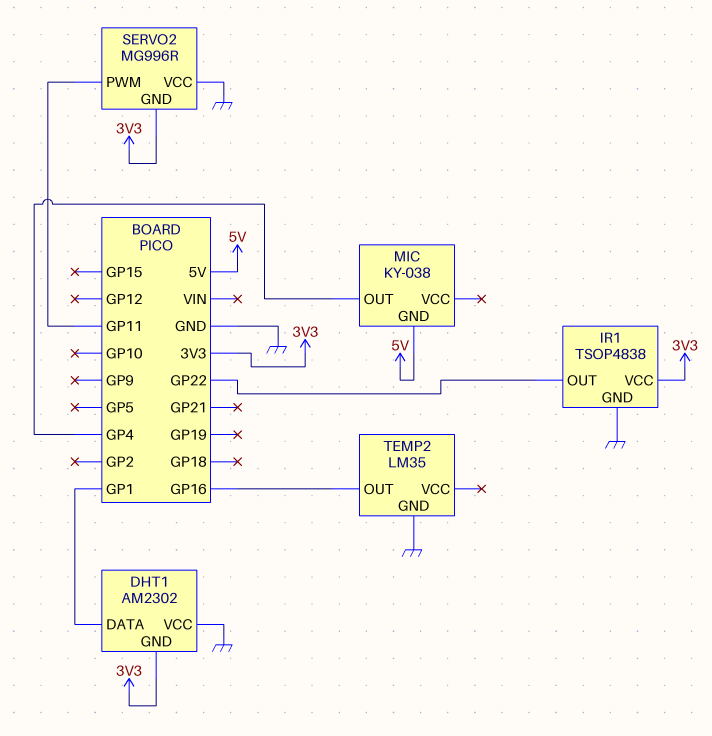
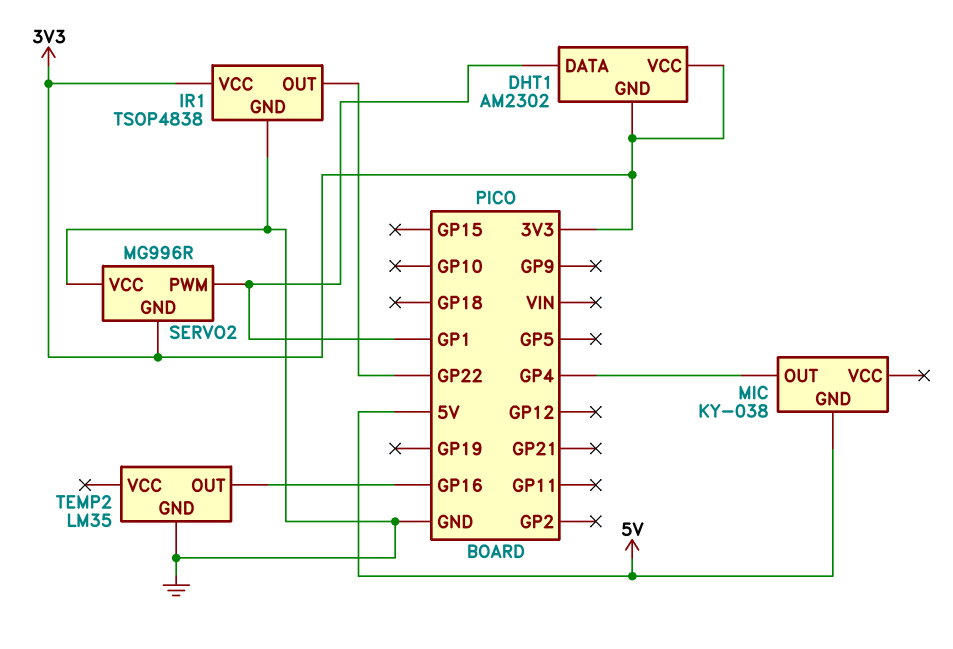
DHT1 pin VCC: GND -> 3V3
SERVO2 pin PWM: GP11 -> GP1

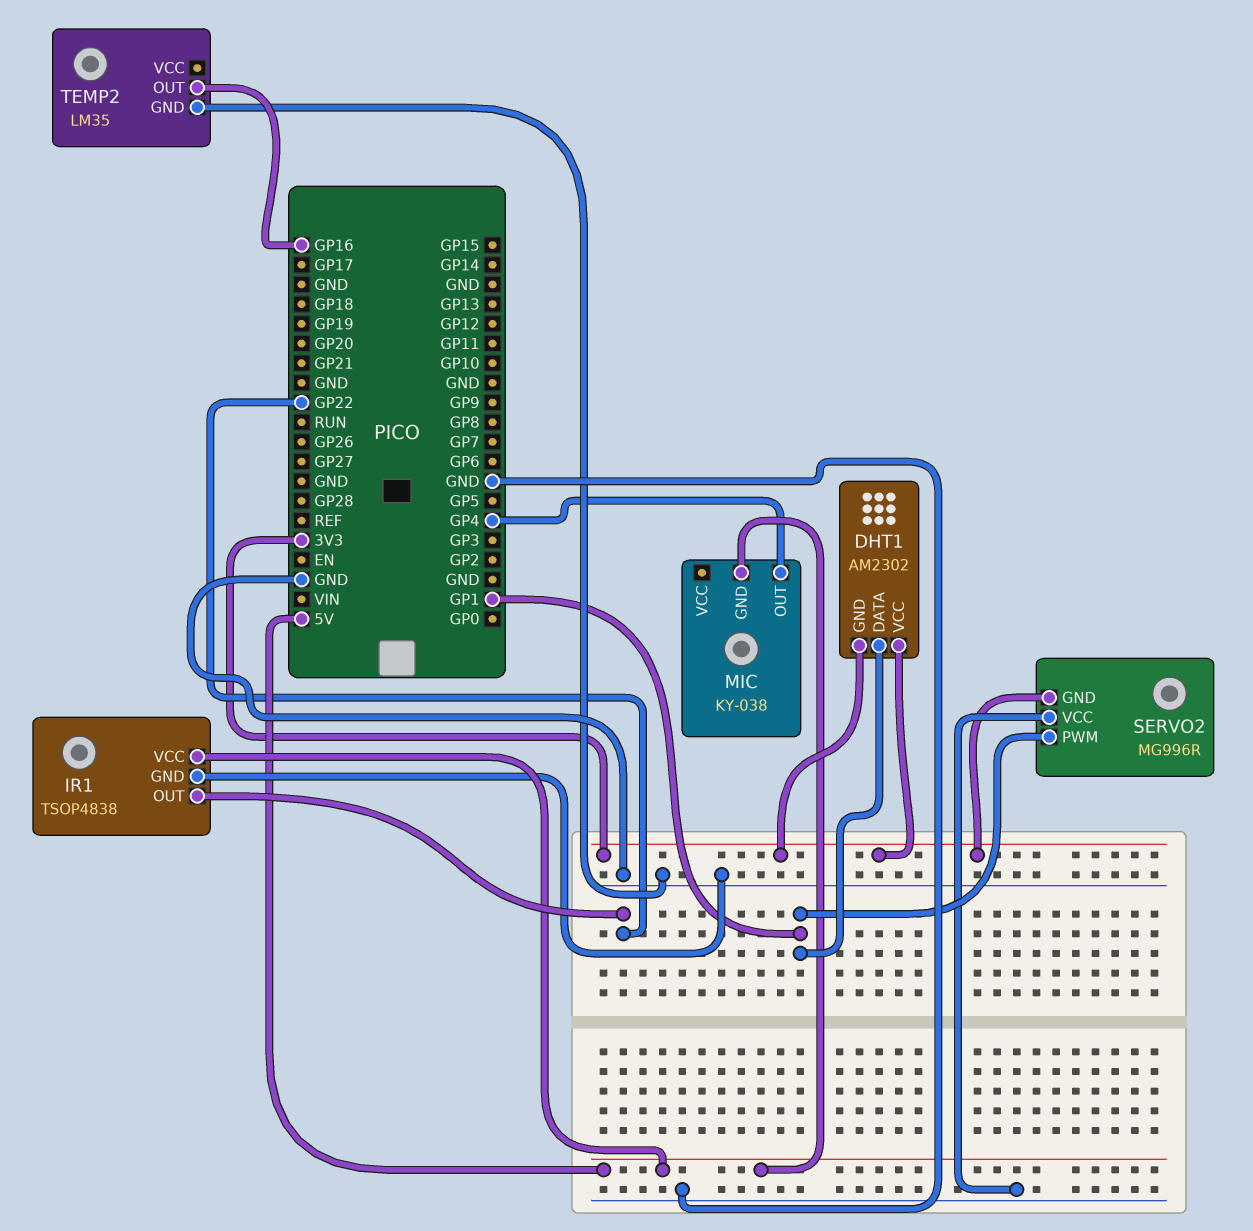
IR1 pin VCC: 3V3 -> 5V

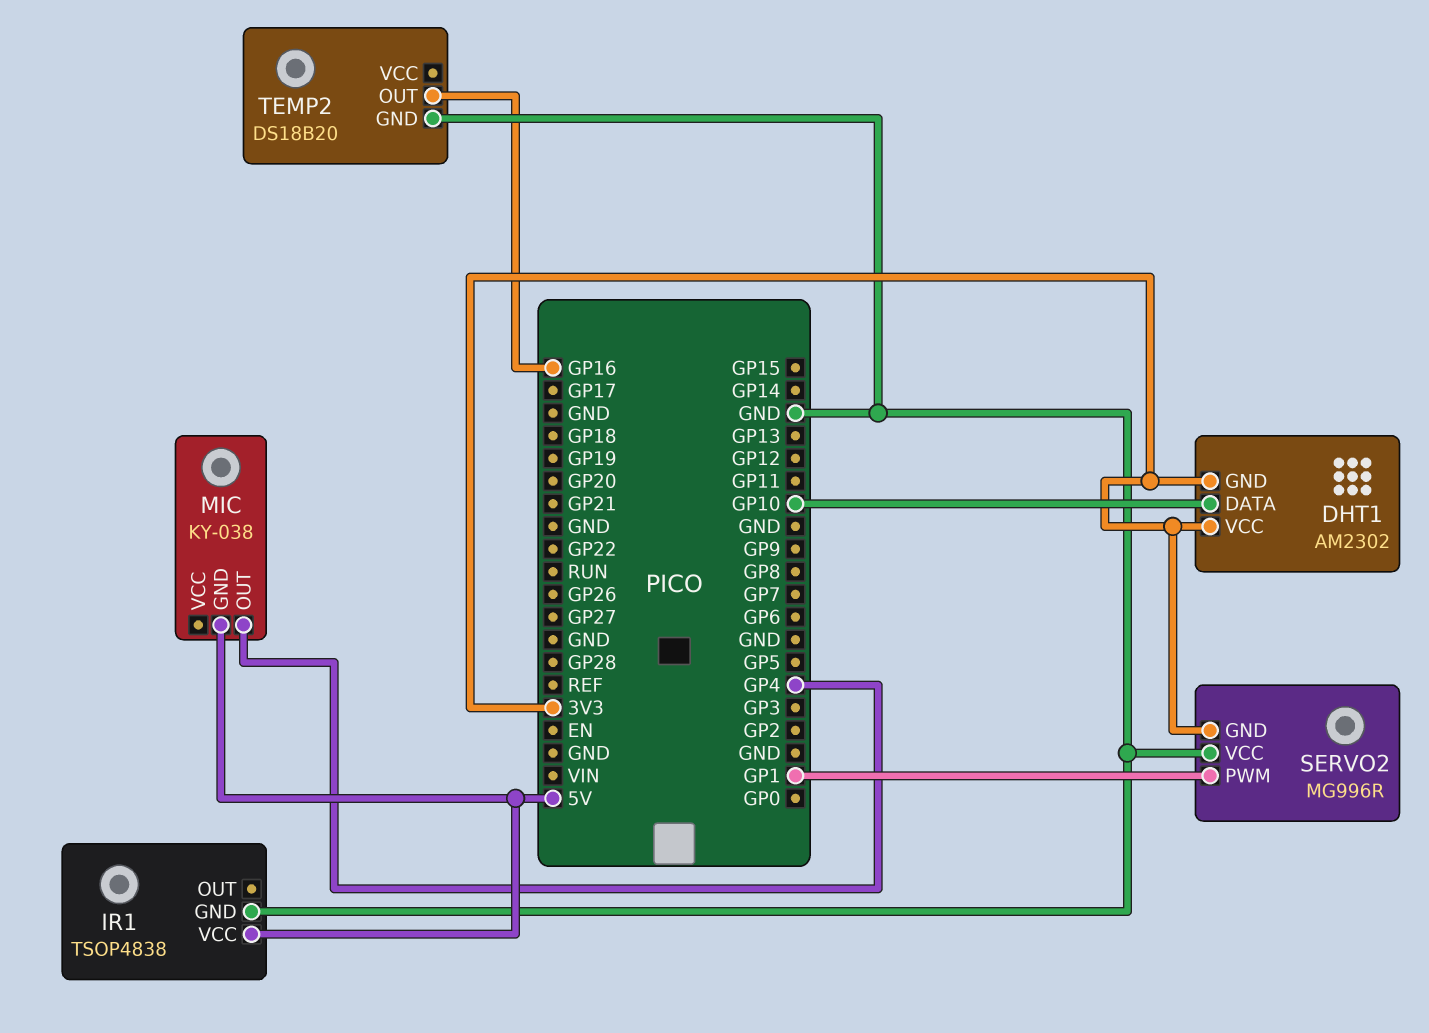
DHT1 pin DATA: GP1 -> GP10
IR1 pin OUT: GP22 -> none
TEMP2: LM35 -> DS18B20

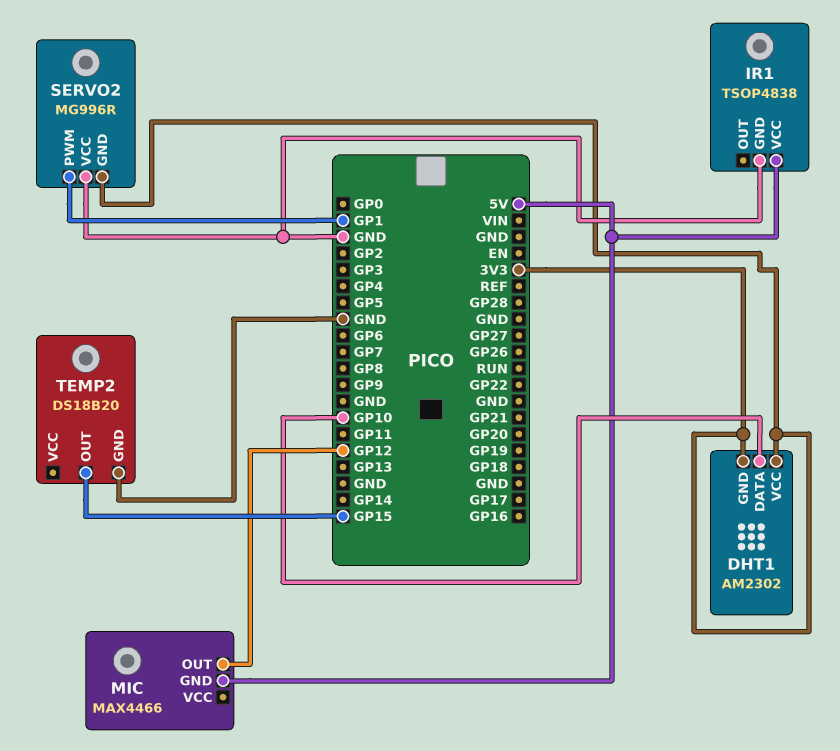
MIC: KY-038 -> MAX4466
MIC pin OUT: GP4 -> GP12
TEMP2 pin OUT: GP16 -> GP15

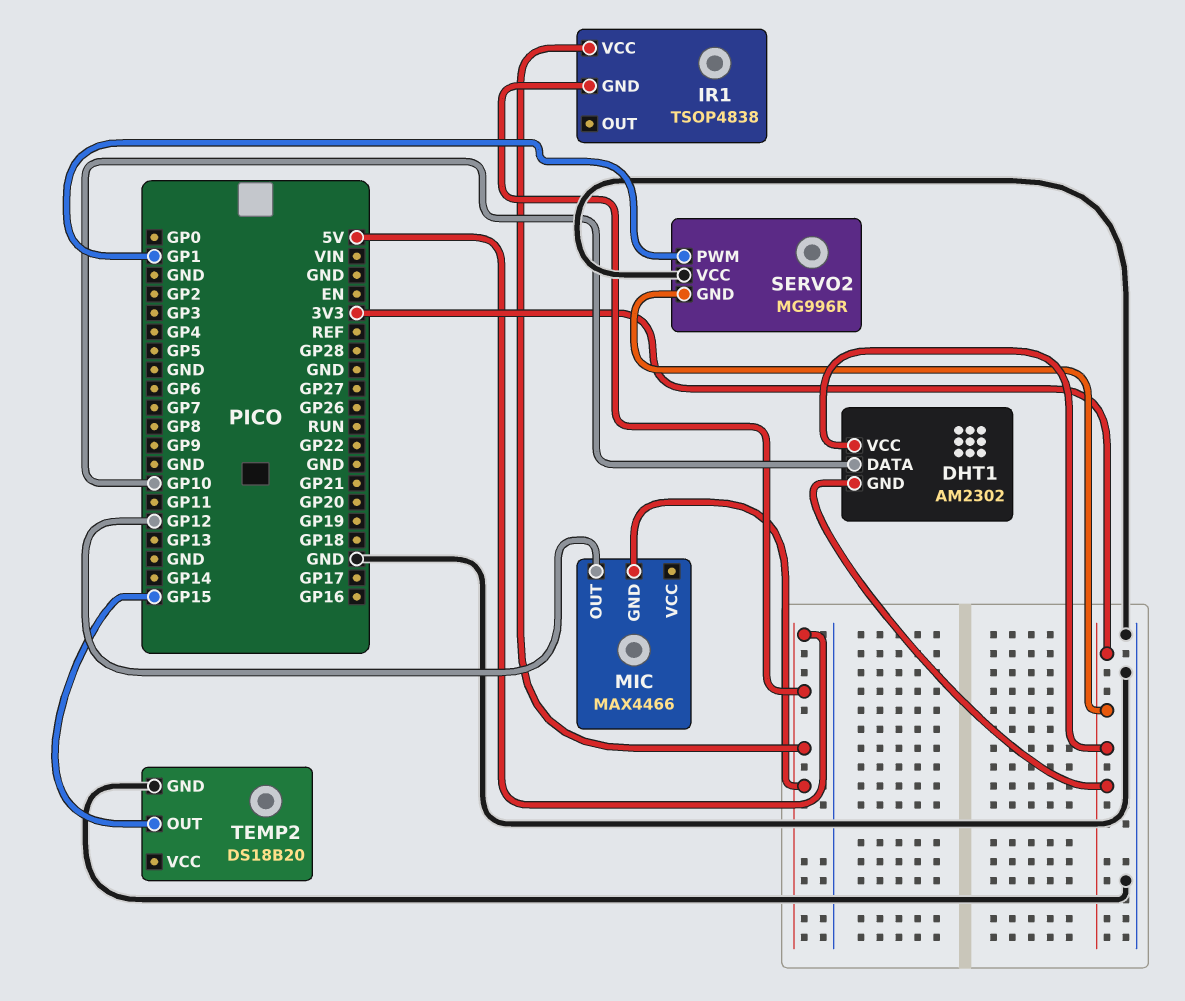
IR1 pin GND: GND -> 5V

